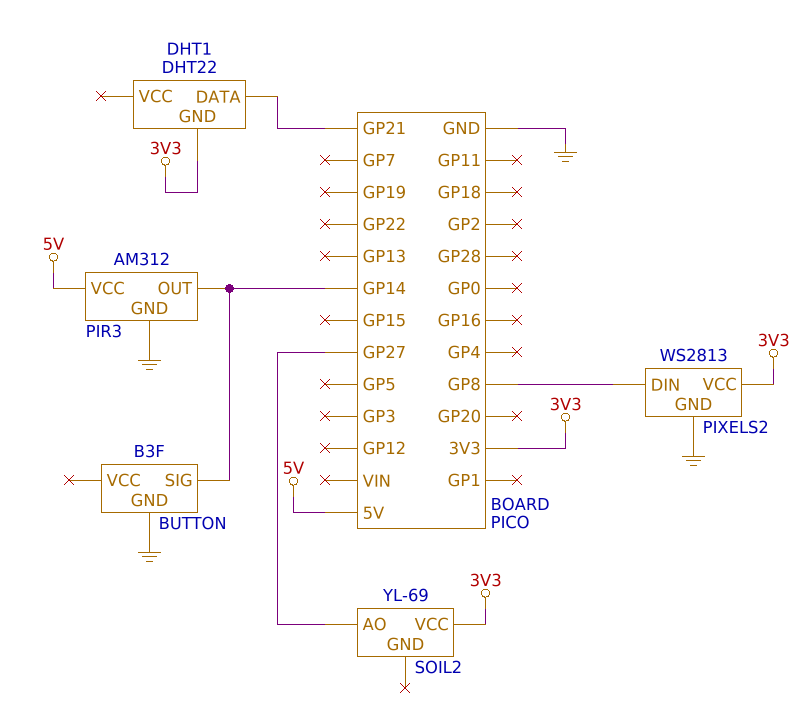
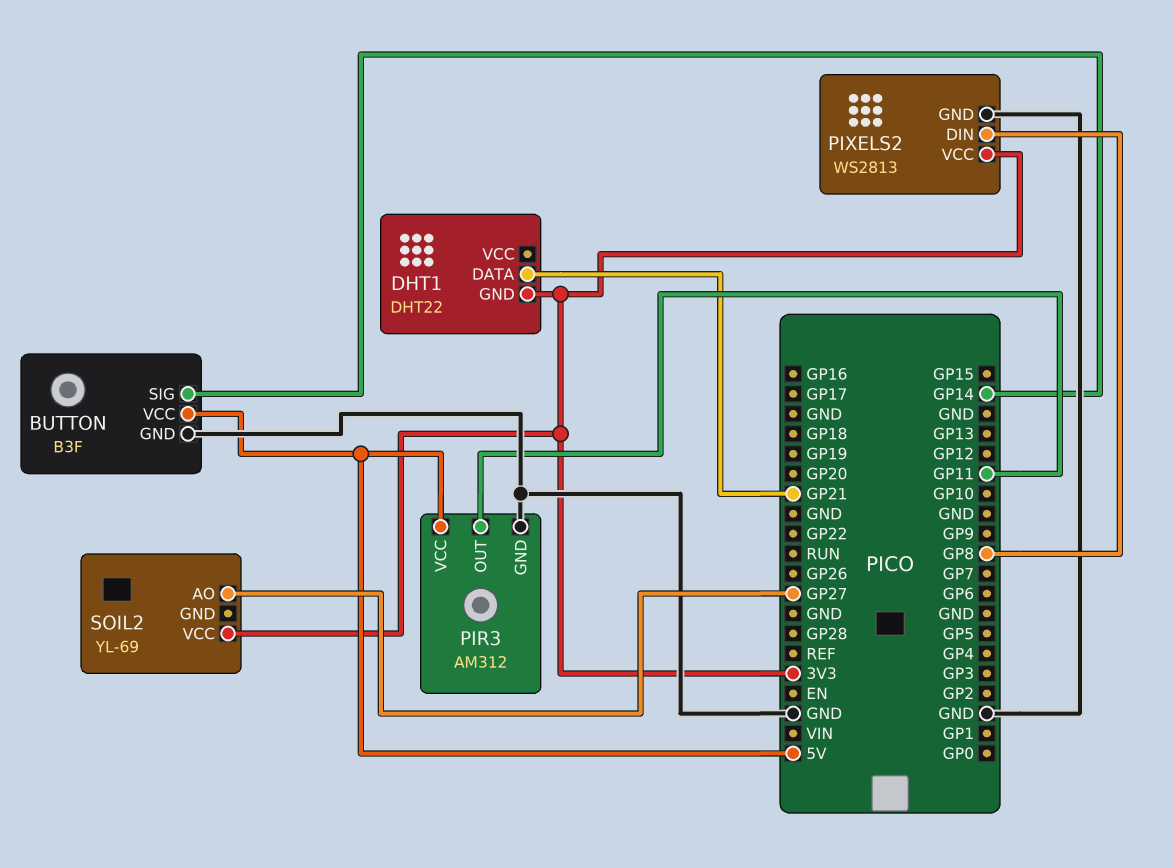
BUTTON pin VCC: none -> 5V
PIR3 pin OUT: GP14 -> GP11

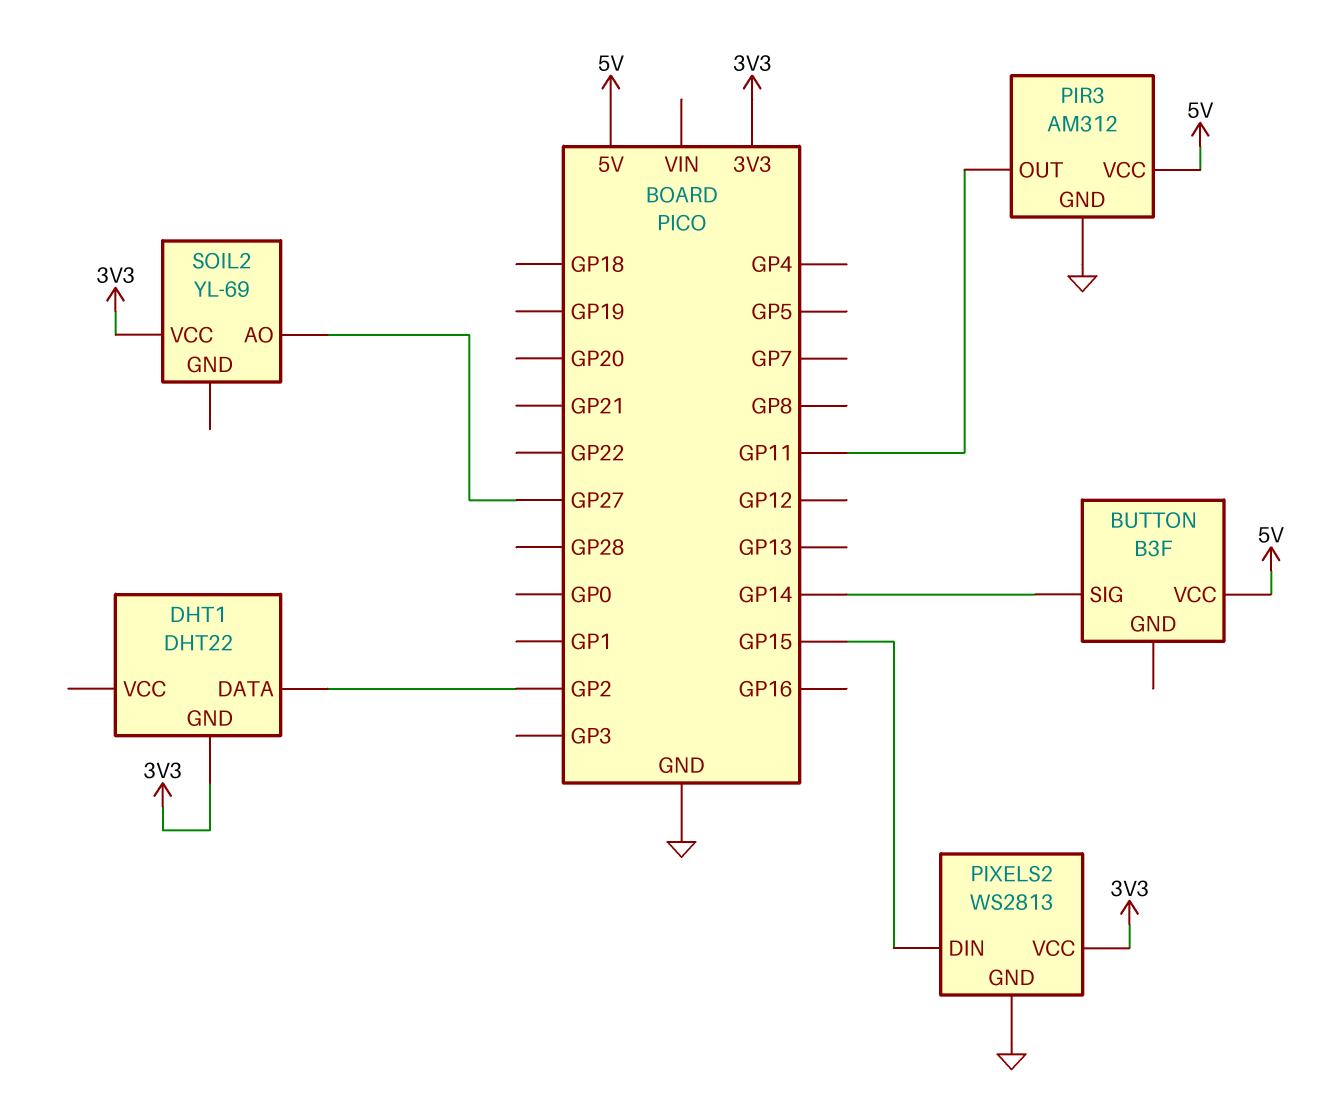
BUTTON pin GND: GND -> none
DHT1 pin DATA: GP21 -> GP2
PIXELS2 pin DIN: GP8 -> GP15

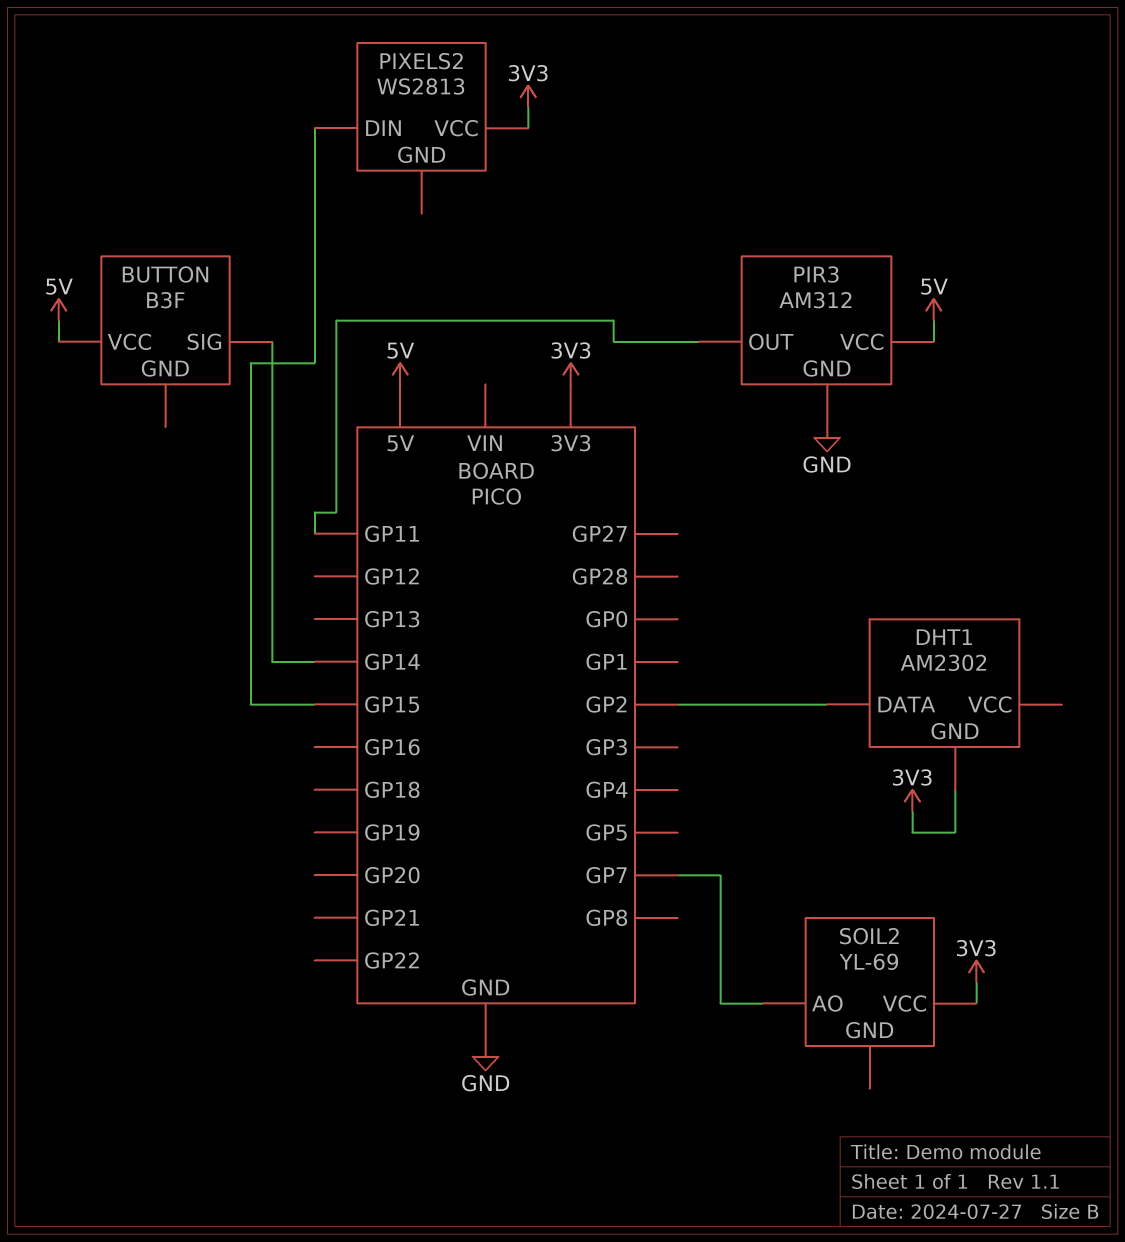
DHT1: DHT22 -> AM2302
PIXELS2 pin GND: GND -> none
SOIL2 pin AO: GP27 -> GP7

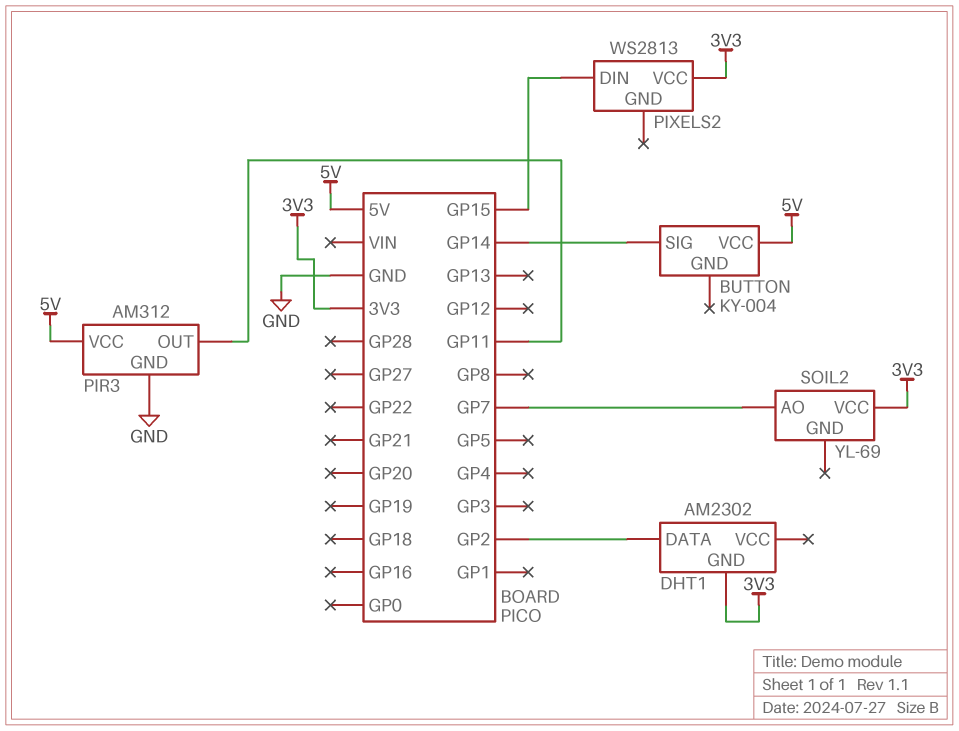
BUTTON: B3F -> KY-004

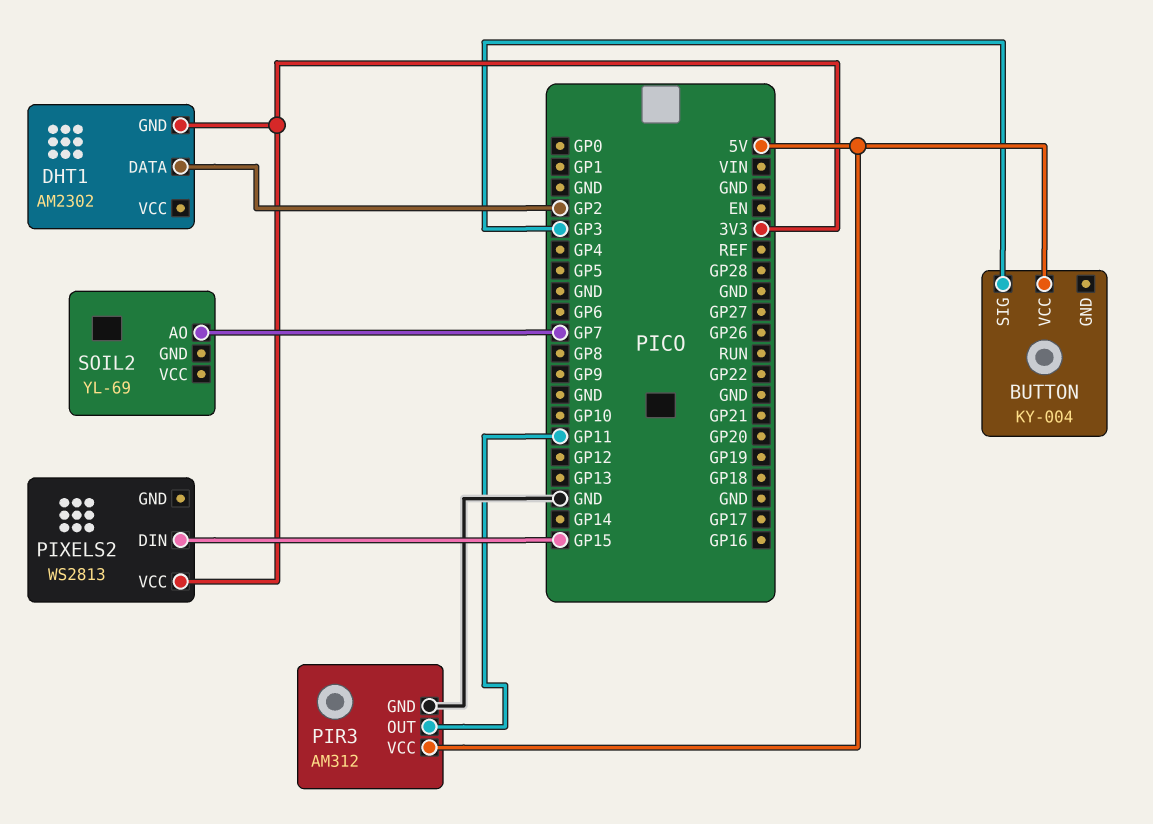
BUTTON pin SIG: GP14 -> GP3
SOIL2 pin VCC: 3V3 -> none

